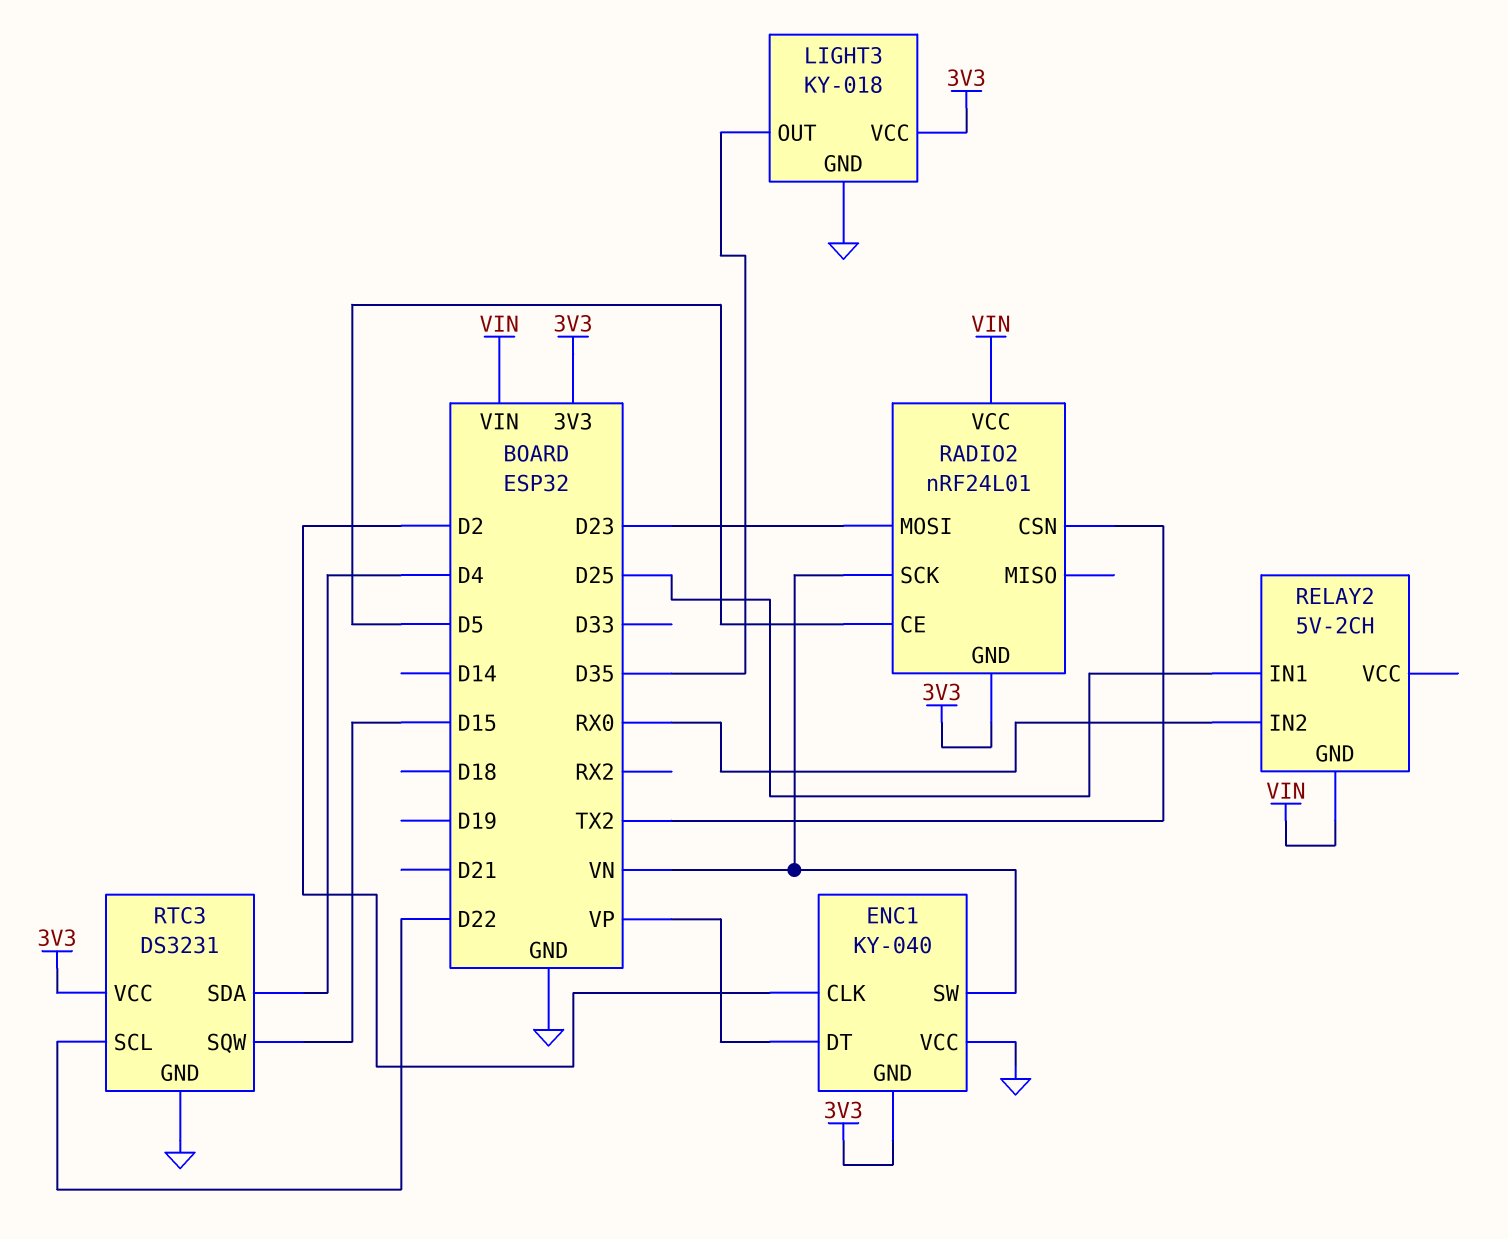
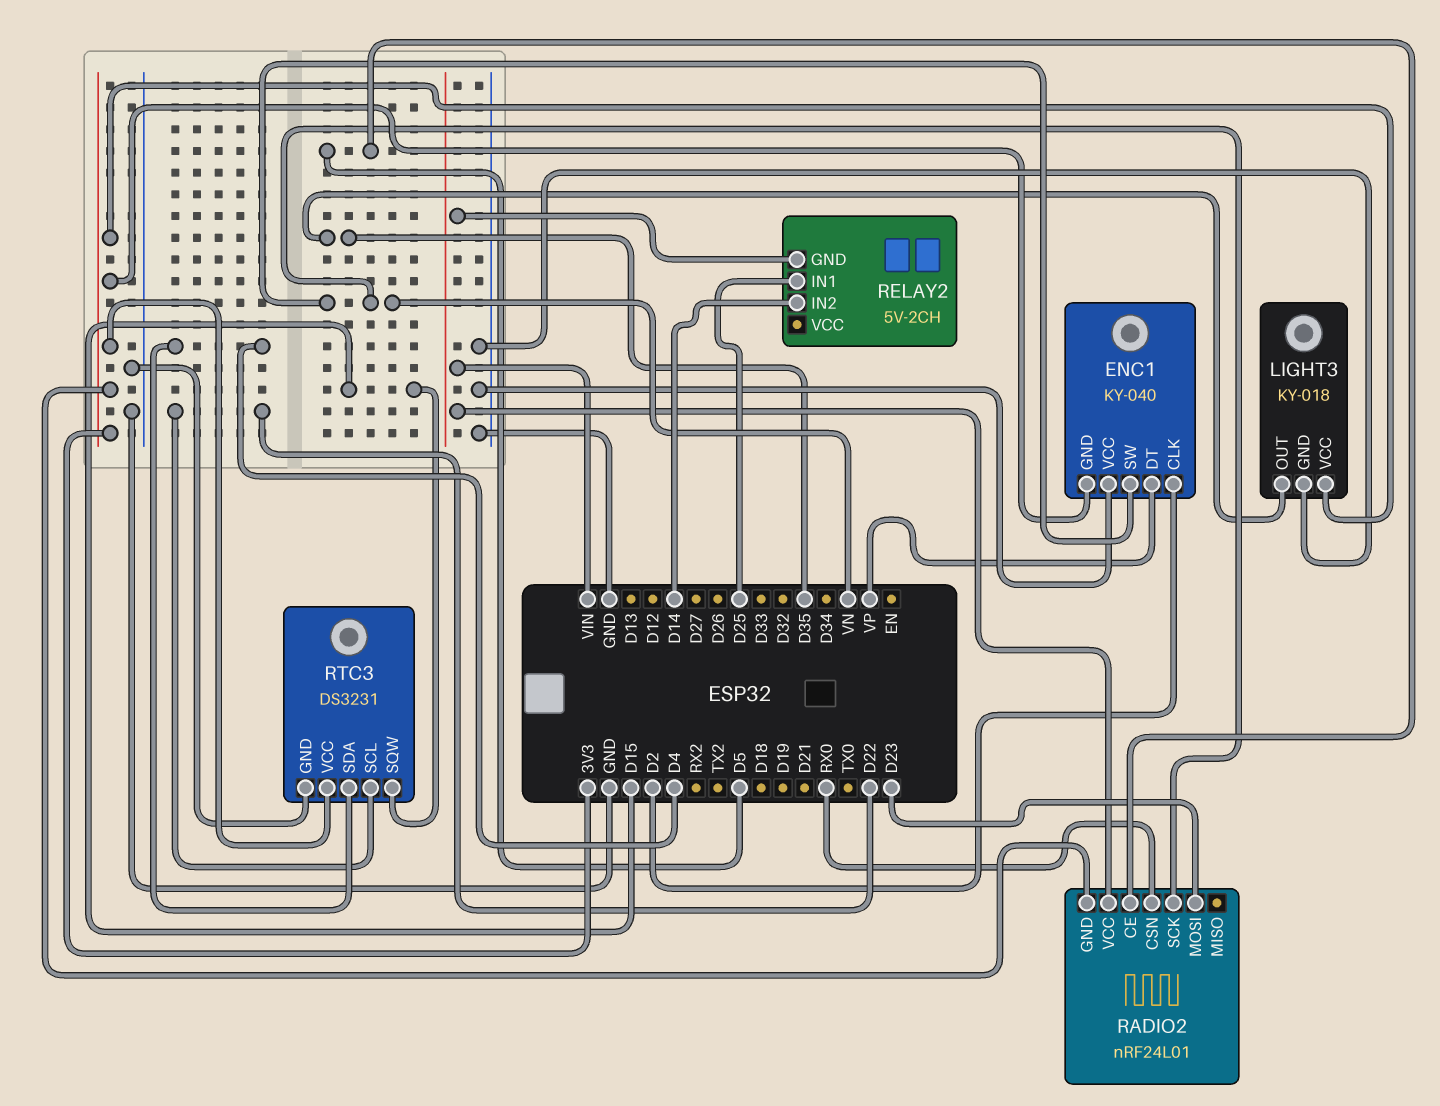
RADIO2 pin CSN: TX2 -> RX0
RELAY2 pin IN2: RX0 -> D14

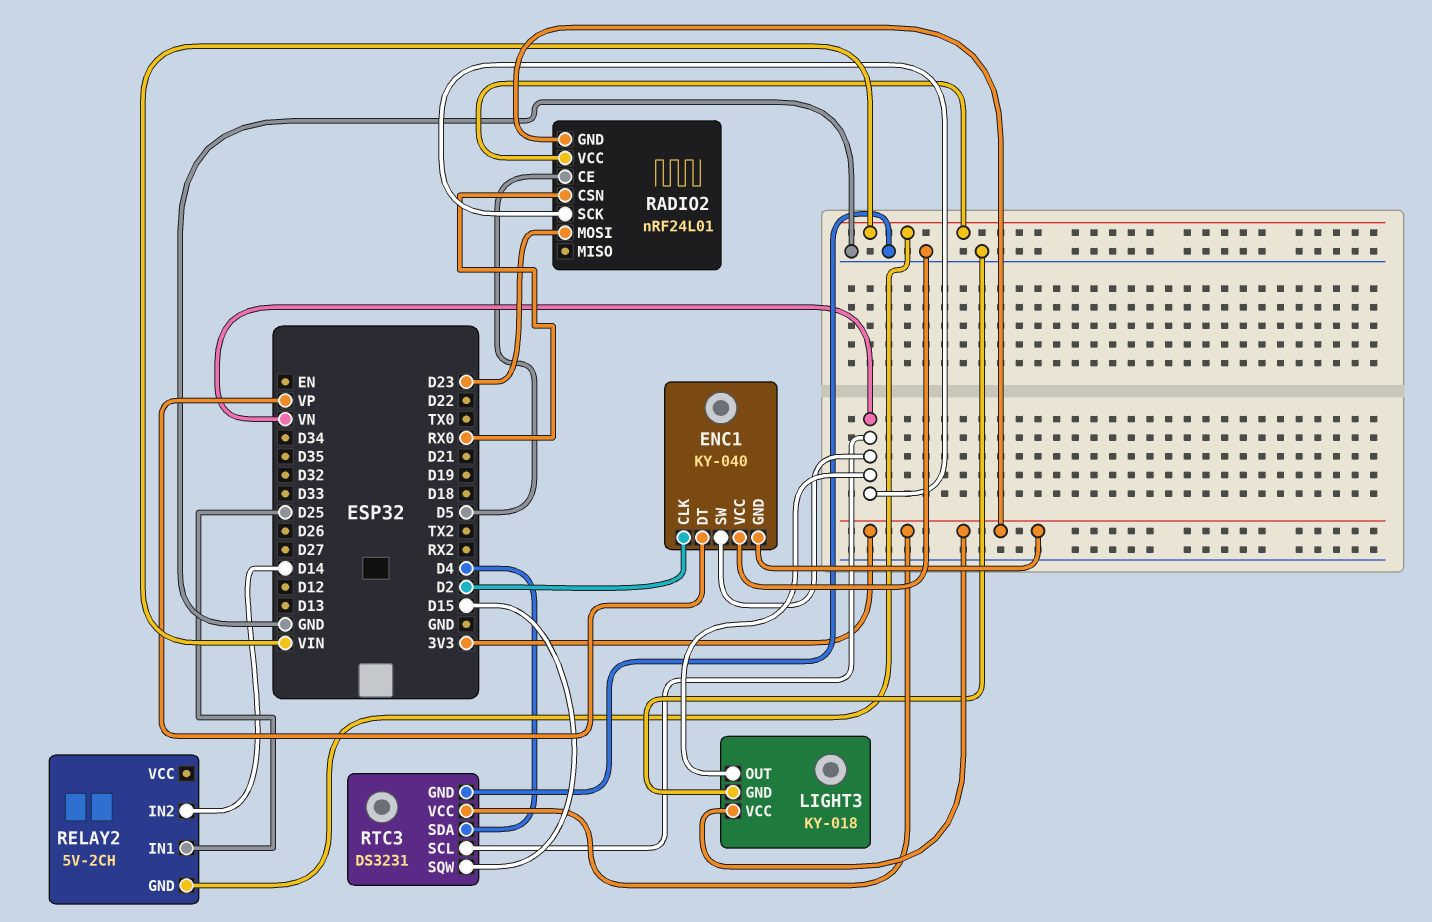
LIGHT3 pin OUT: D35 -> VN
RTC3 pin SCL: D22 -> VN

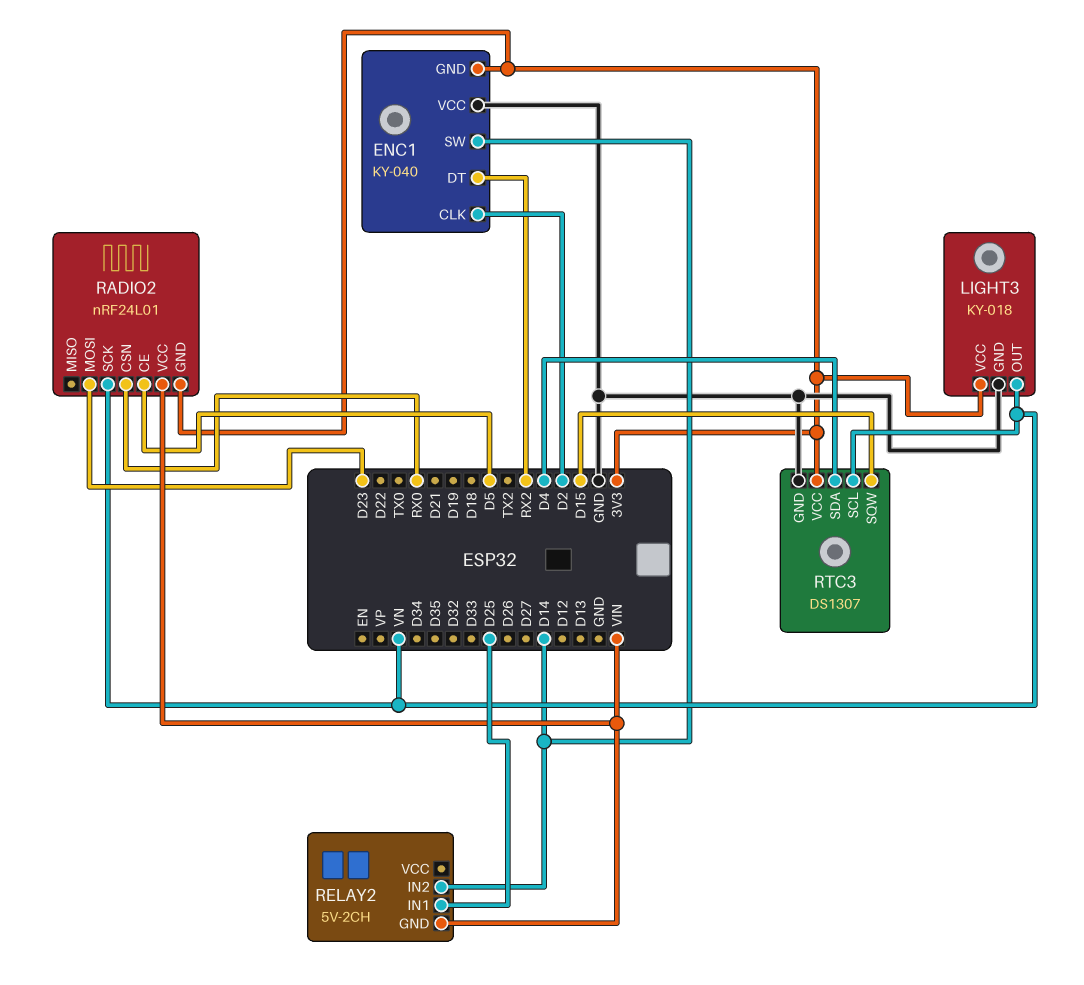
ENC1 pin DT: VP -> RX2
ENC1 pin SW: VN -> D14
RTC3: DS3231 -> DS1307

